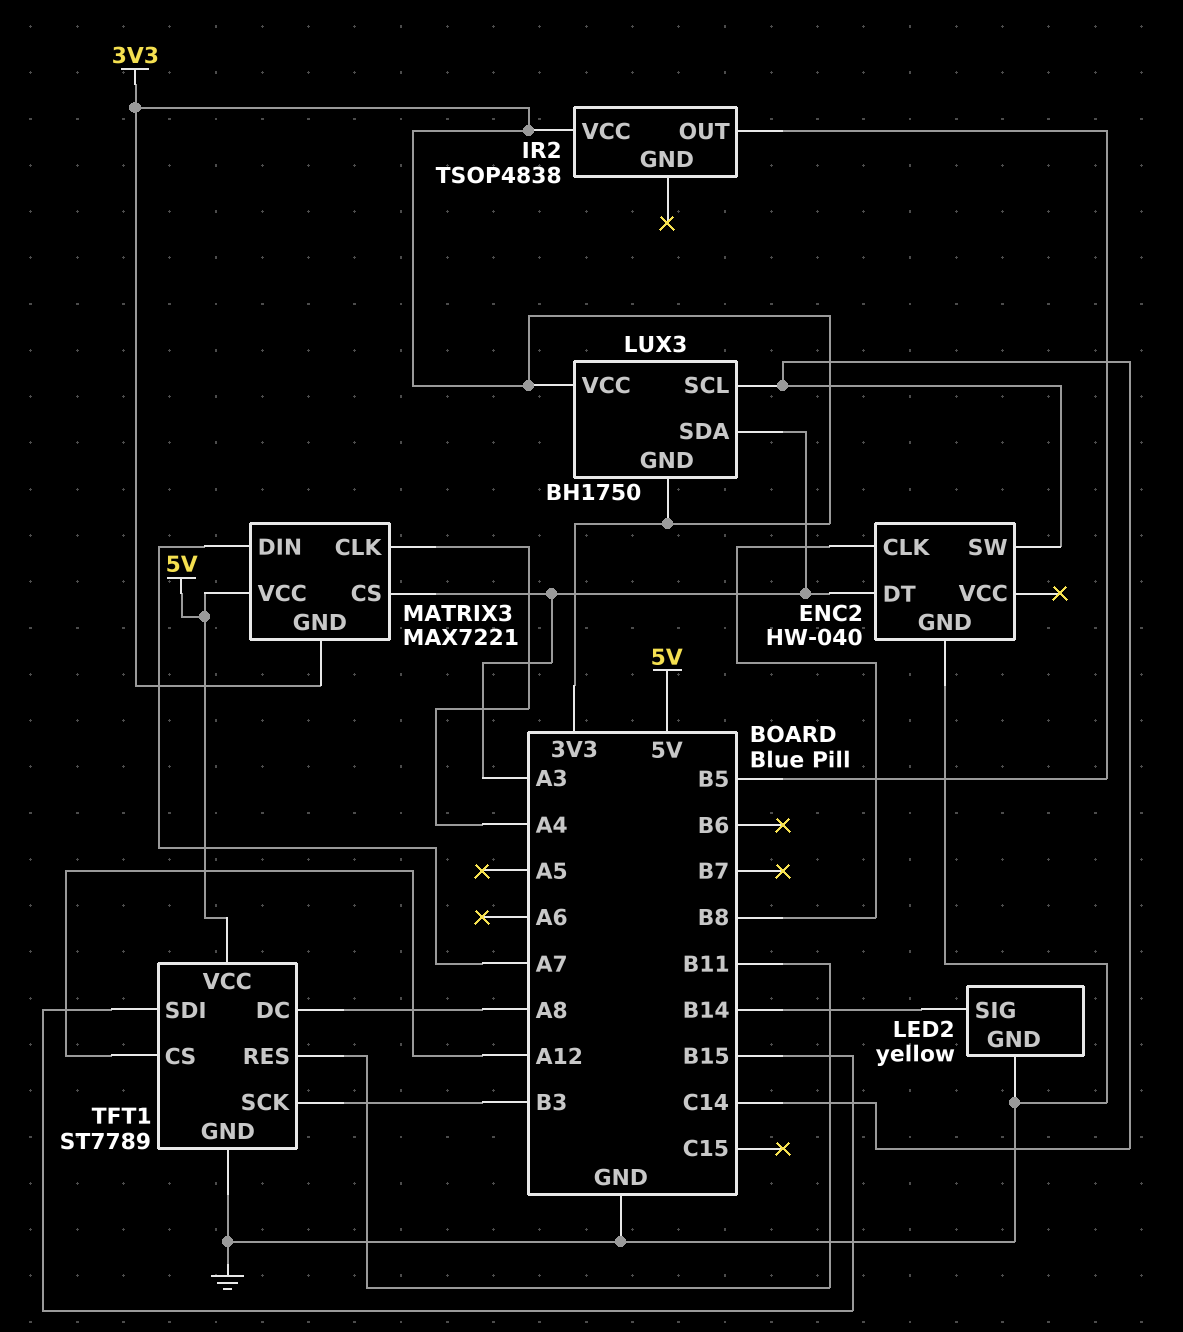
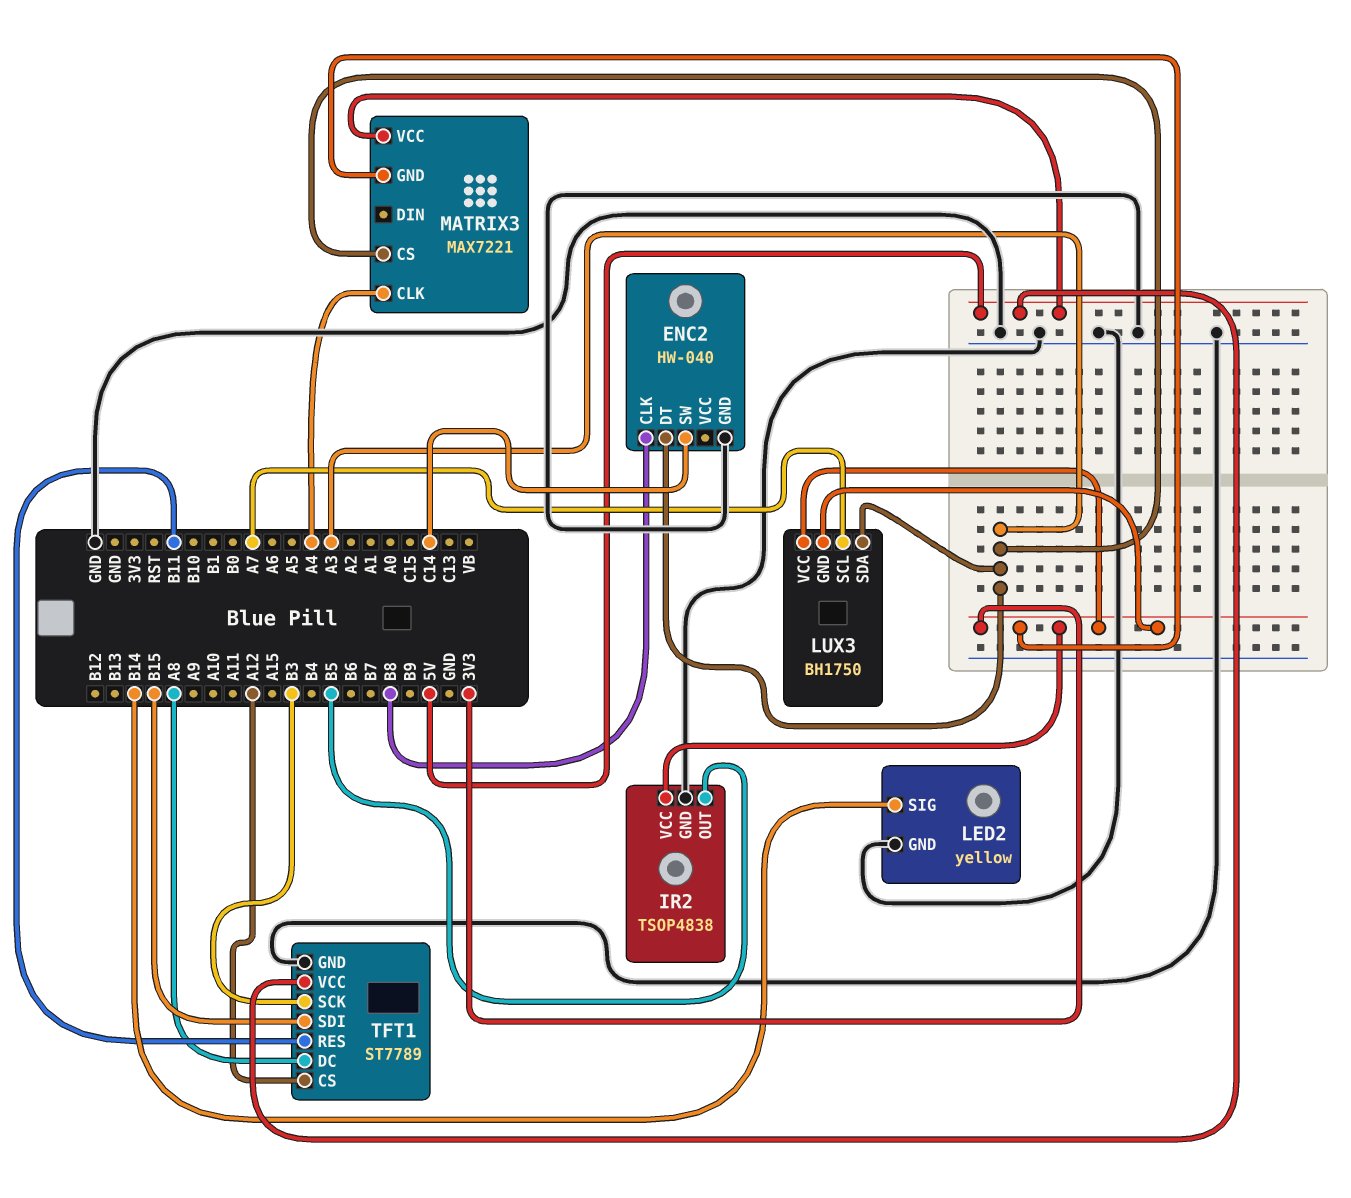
IR2 pin GND: none -> GND
LUX3 pin SCL: C14 -> A7
MATRIX3 pin DIN: A7 -> none

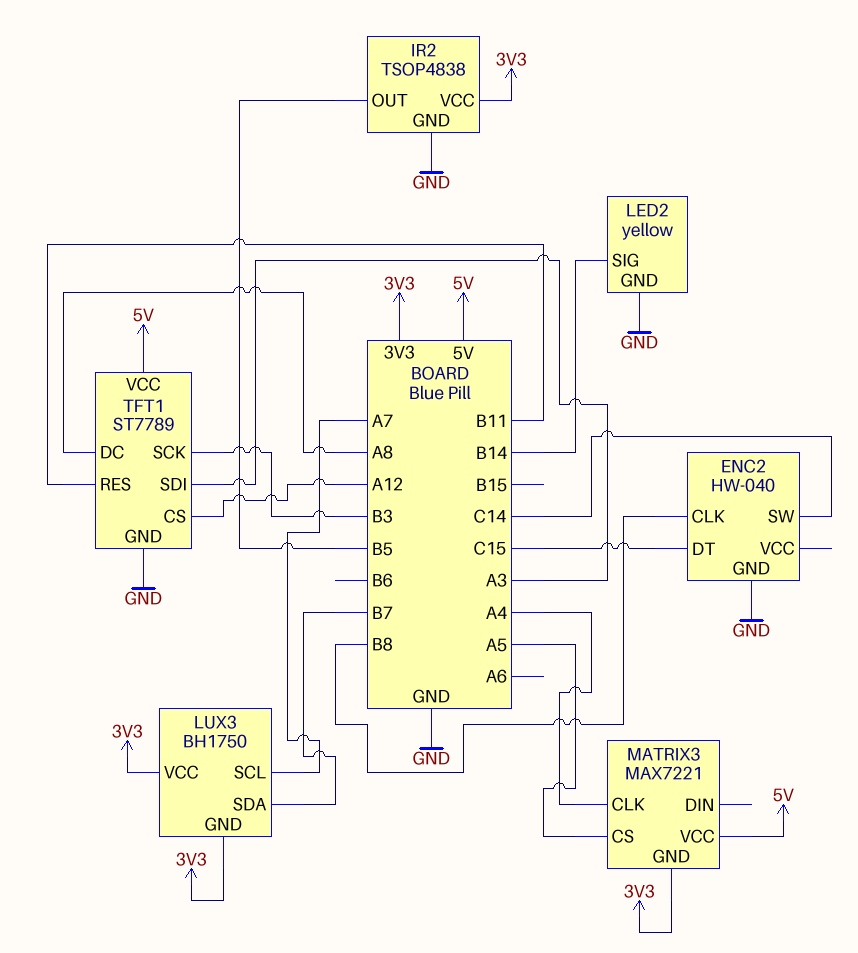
ENC2 pin DT: A3 -> C15
LUX3 pin SDA: A3 -> B7
MATRIX3 pin CS: A3 -> A5
TFT1 pin SDI: B15 -> A3

